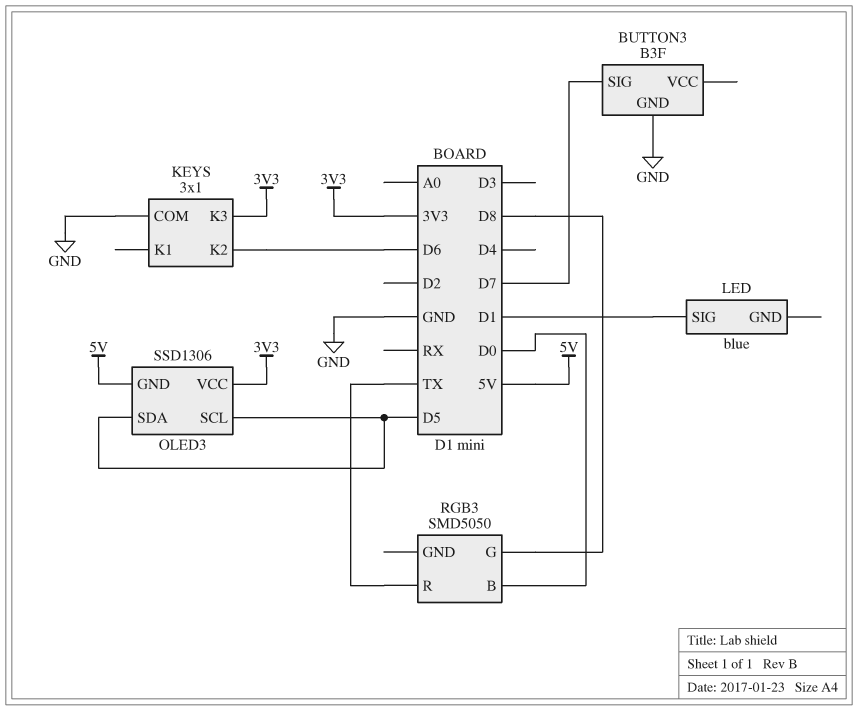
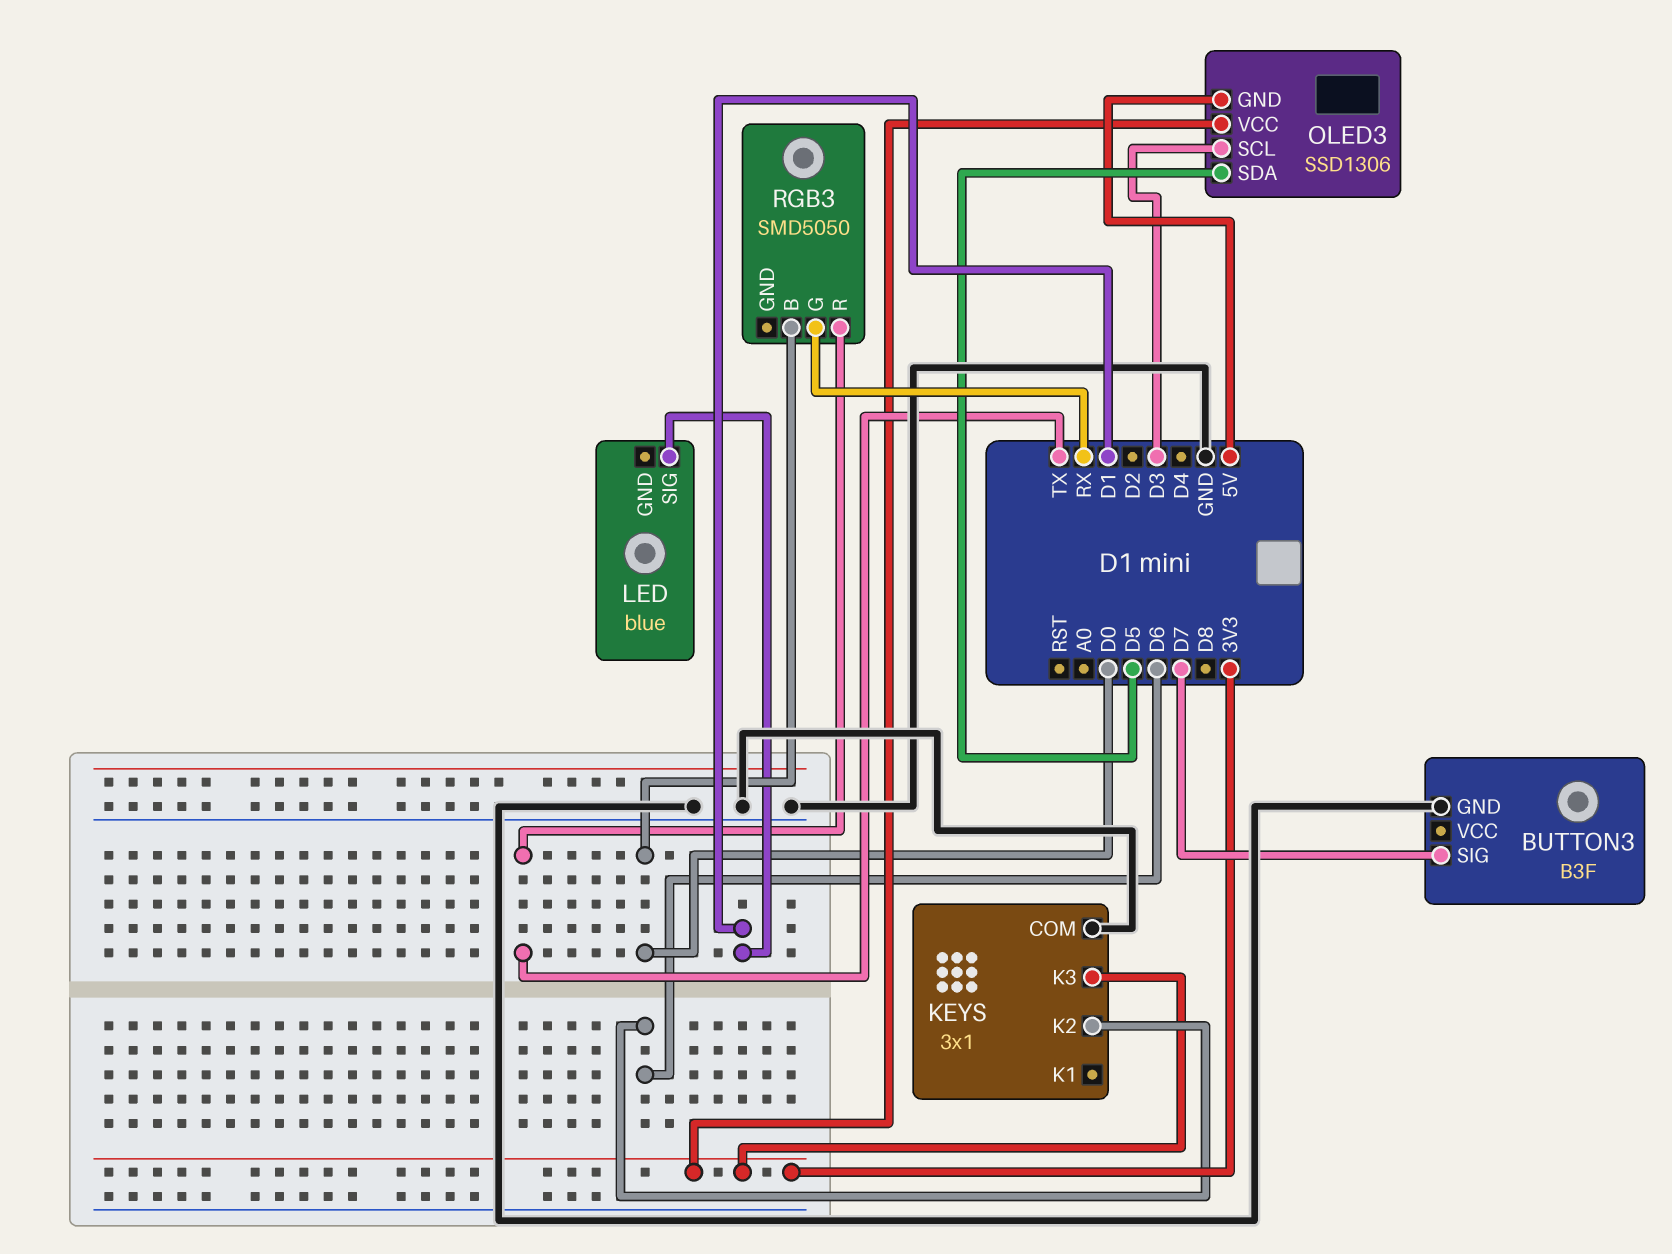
OLED3 pin SCL: D5 -> D3
RGB3 pin G: D8 -> RX

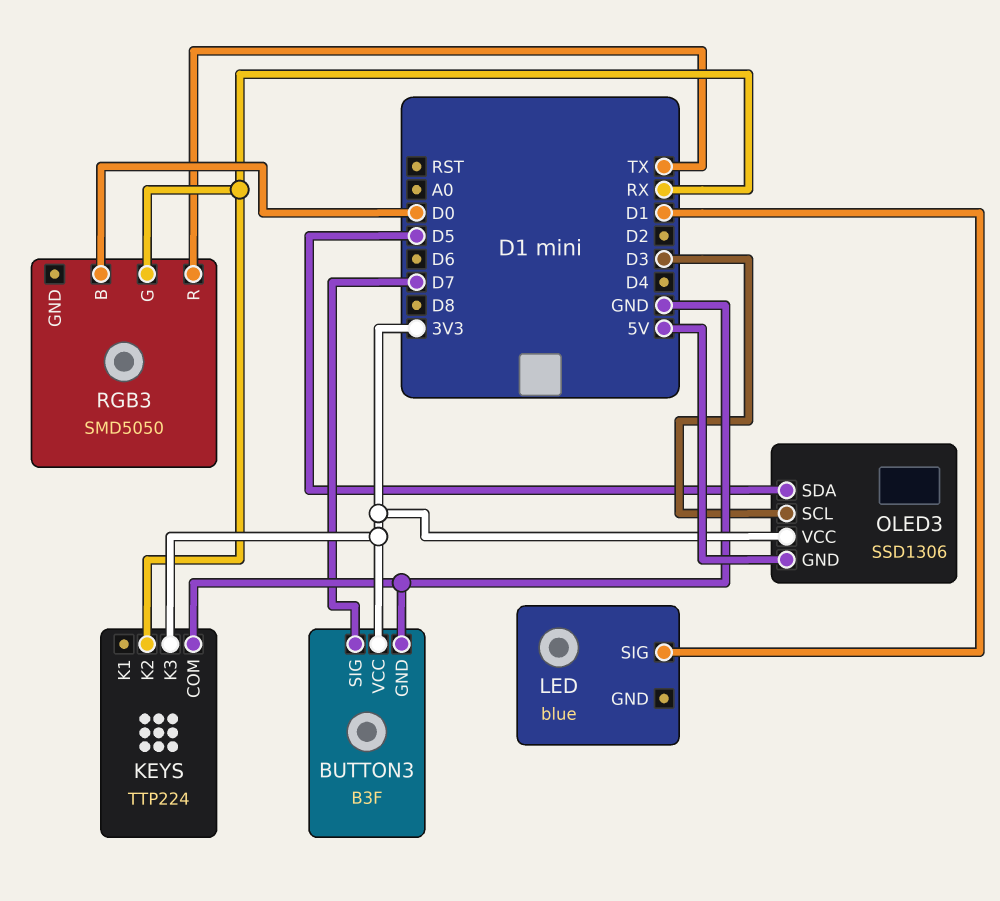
BUTTON3 pin VCC: none -> 3V3
KEYS: 3x1 -> TTP224
KEYS pin K2: D6 -> RX

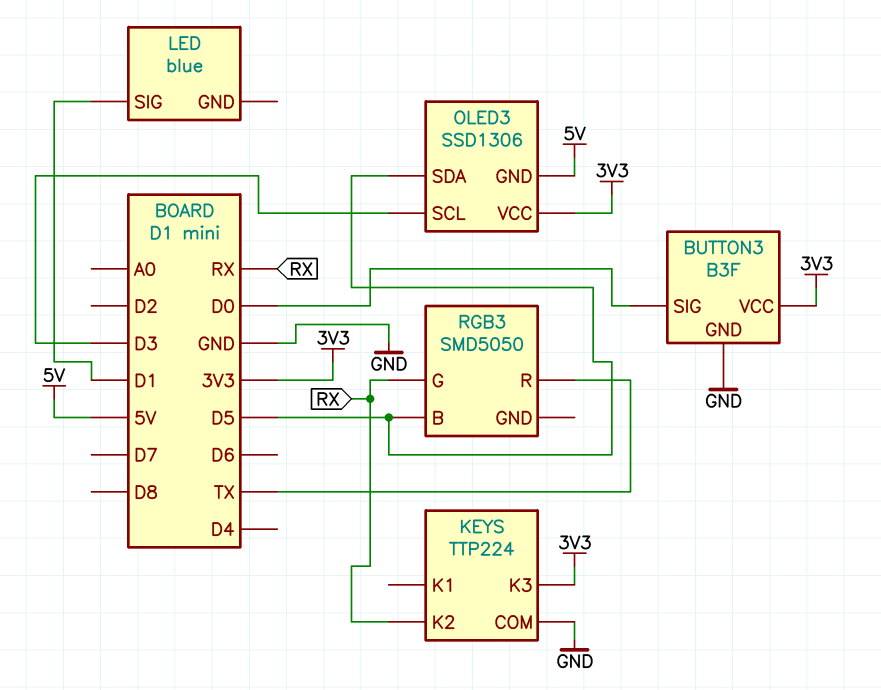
BUTTON3 pin SIG: D7 -> D0
RGB3 pin B: D0 -> D5

